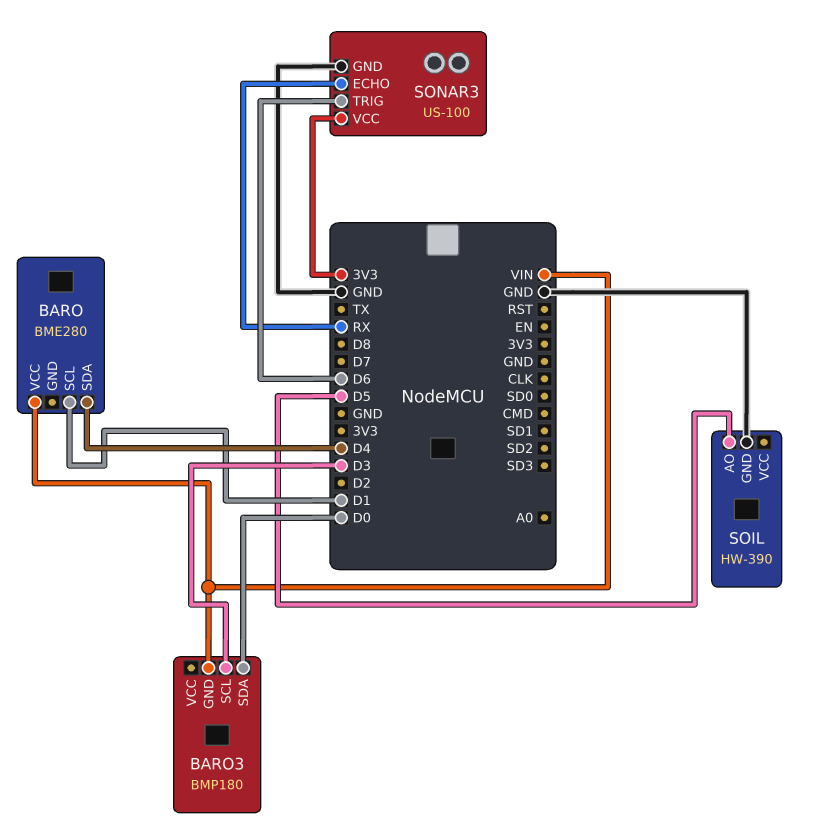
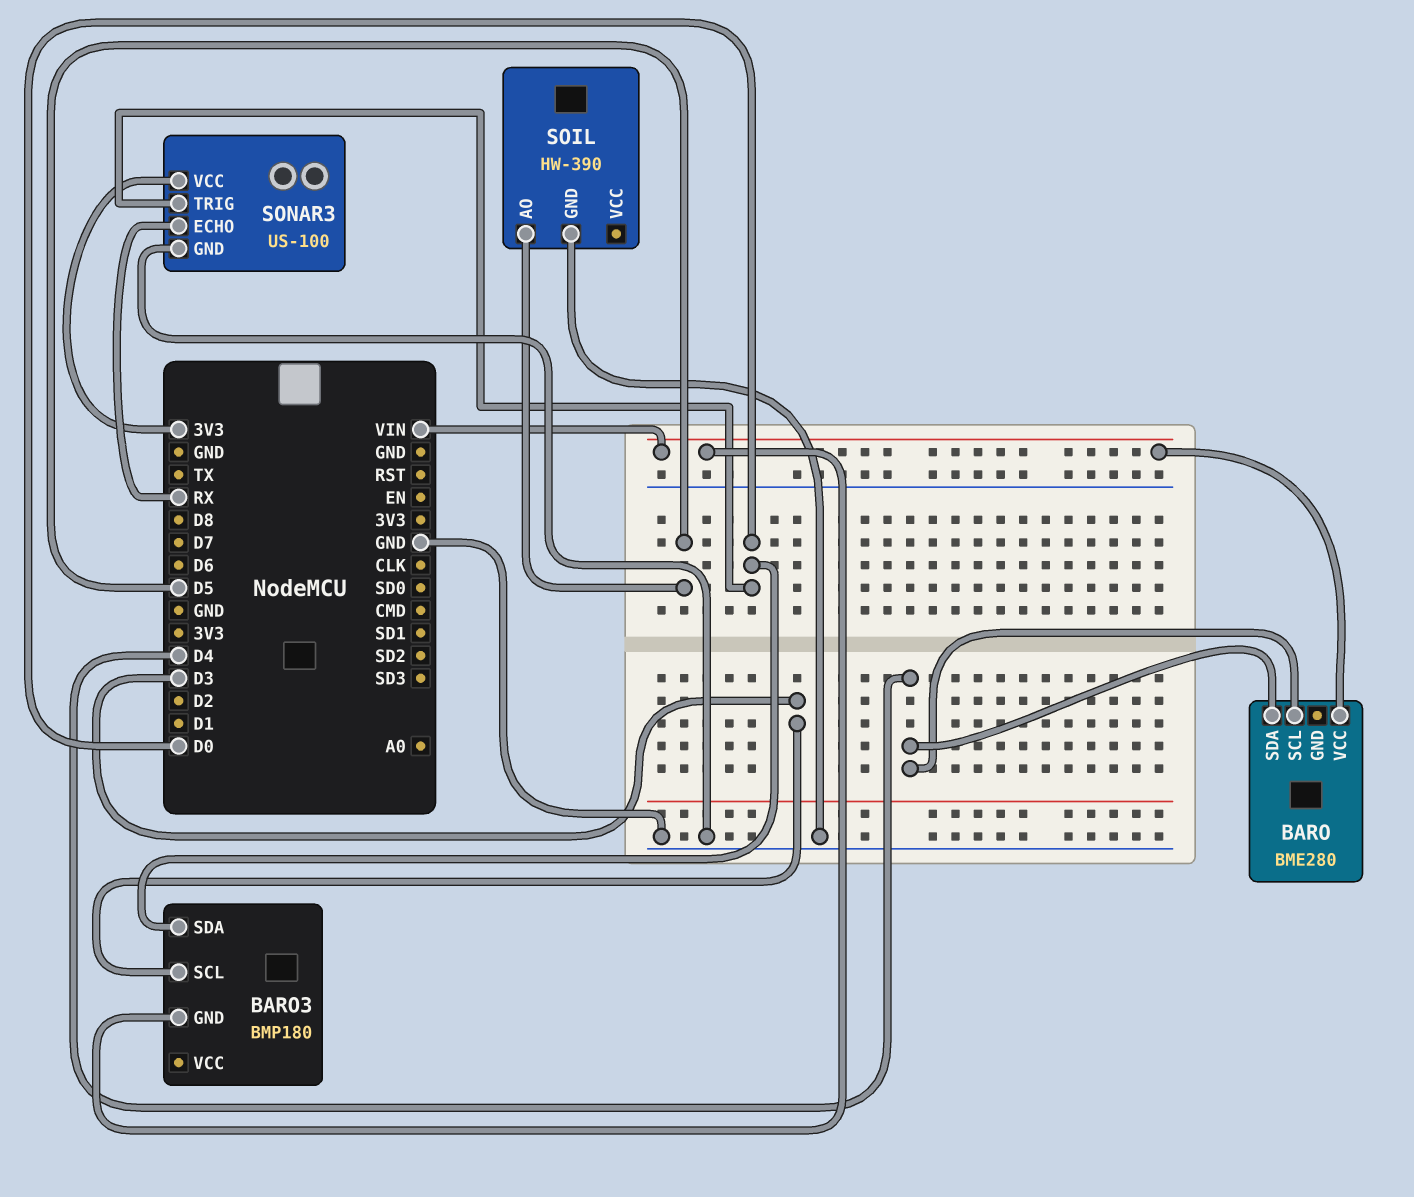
BARO pin SCL: D1 -> D4
SONAR3 pin TRIG: D6 -> D0

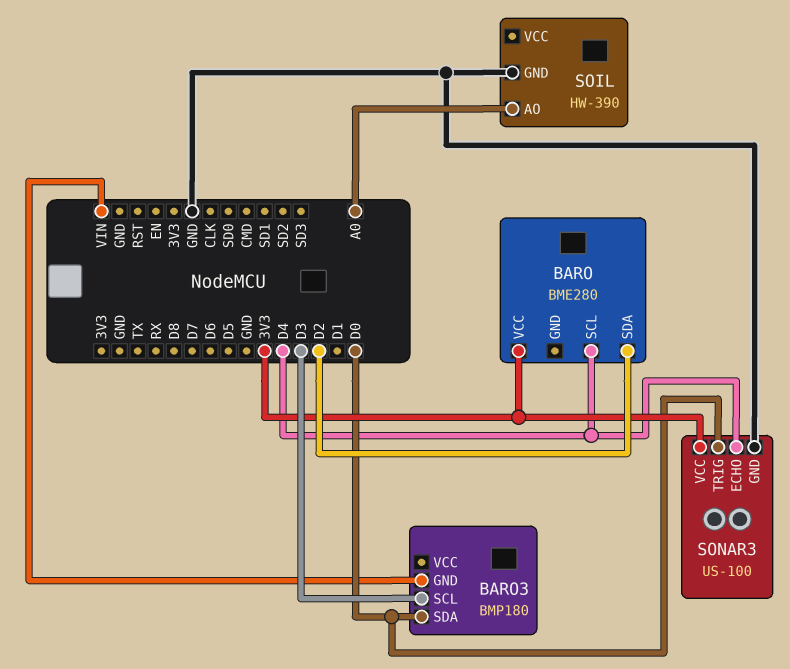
BARO pin SDA: D4 -> D2
BARO pin VCC: VIN -> 3V3
SOIL pin AO: D5 -> A0
SONAR3 pin ECHO: RX -> D4

